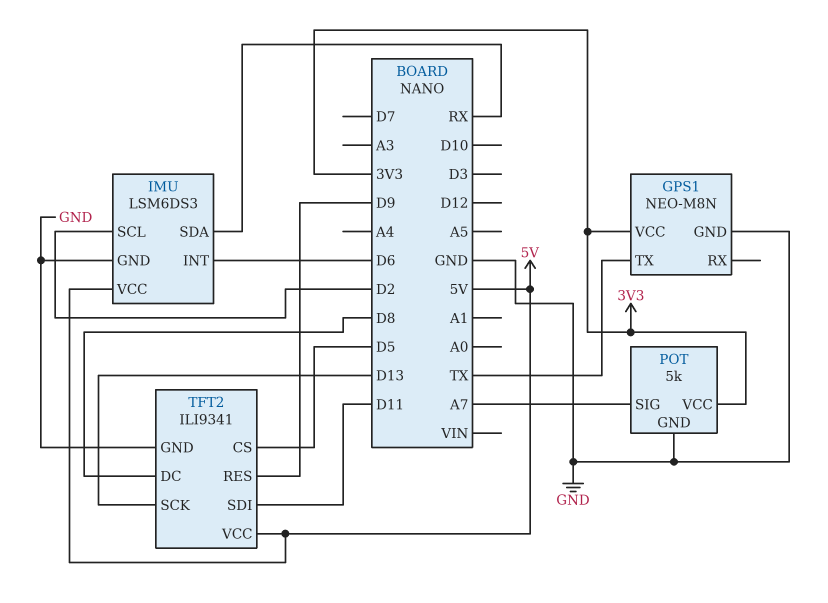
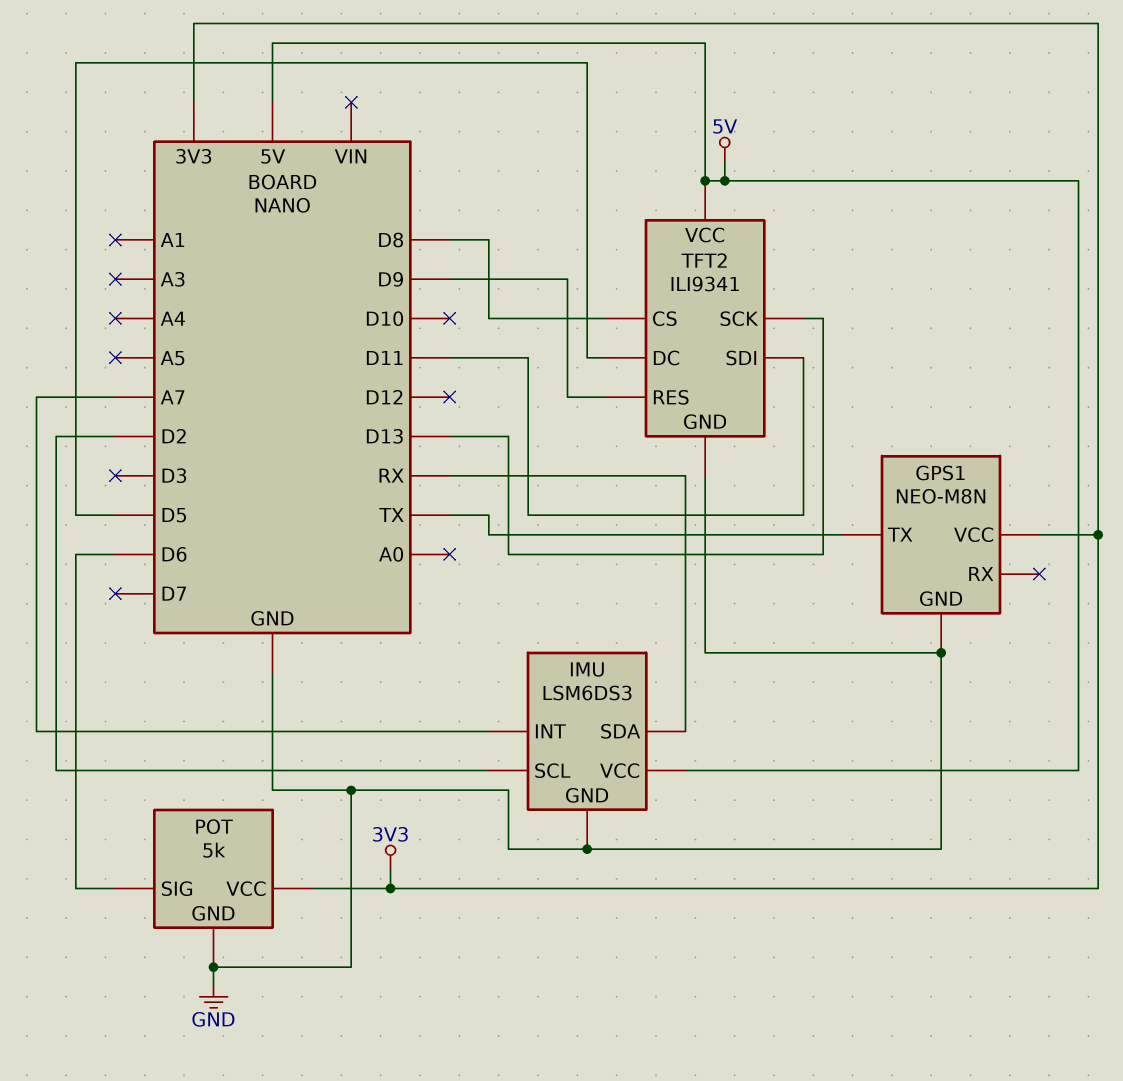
IMU pin INT: D6 -> A7
POT pin SIG: A7 -> D6
TFT2 pin CS: D5 -> D8
TFT2 pin DC: D8 -> D5

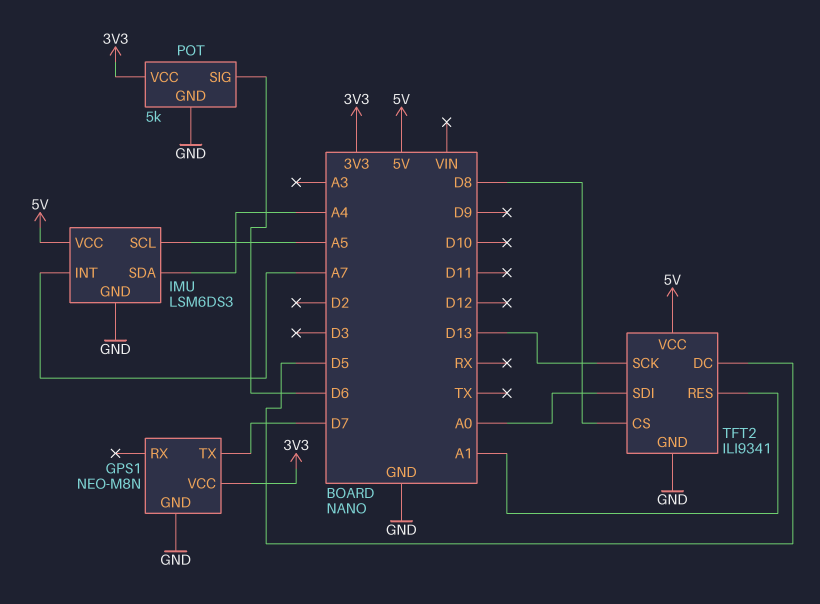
GPS1 pin TX: TX -> D7
IMU pin SCL: D2 -> A5
IMU pin SDA: RX -> A4
TFT2 pin RES: D9 -> A1
TFT2 pin SDI: D11 -> A0

